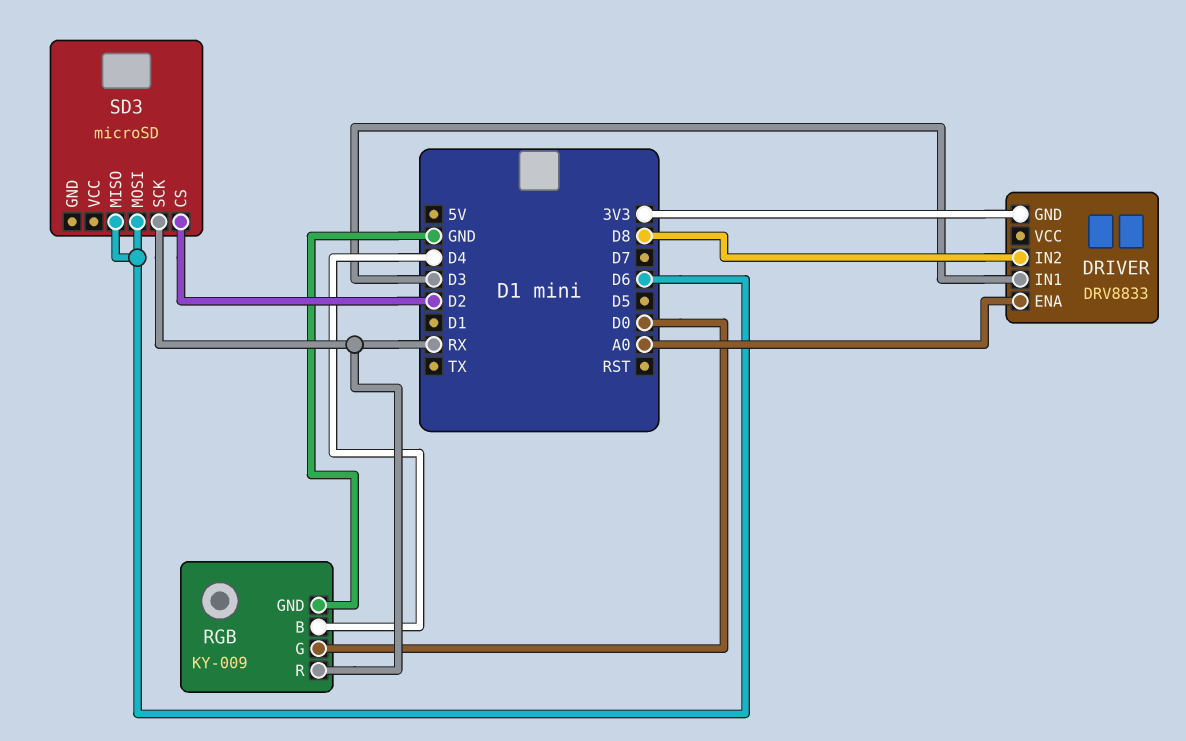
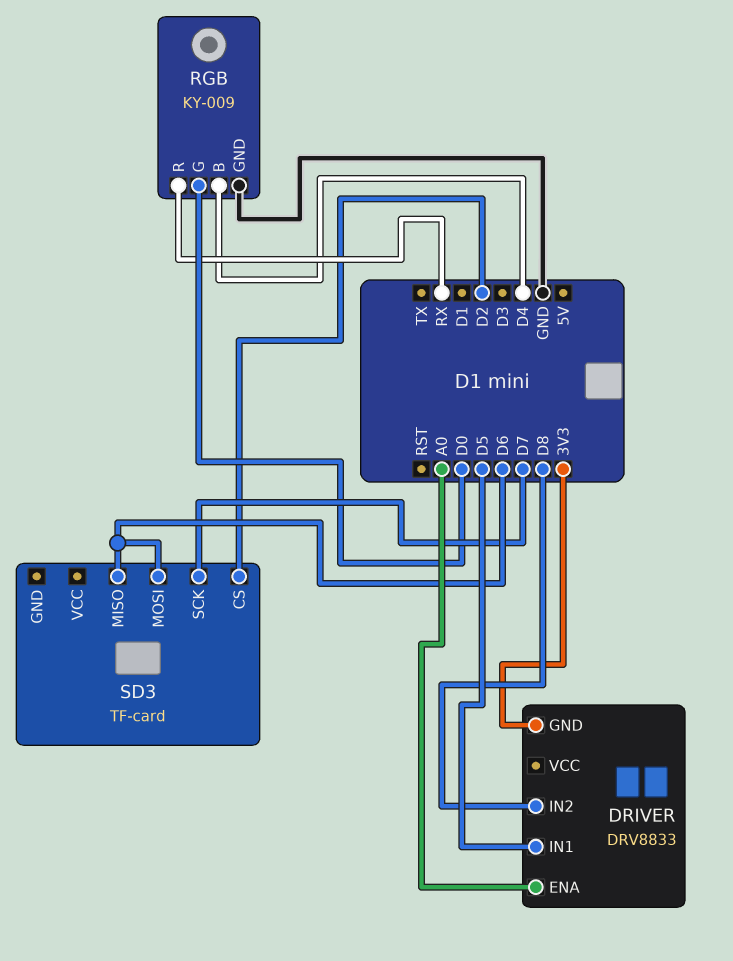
DRIVER pin IN1: D3 -> D5
SD3: microSD -> TF-card
SD3 pin SCK: RX -> D7

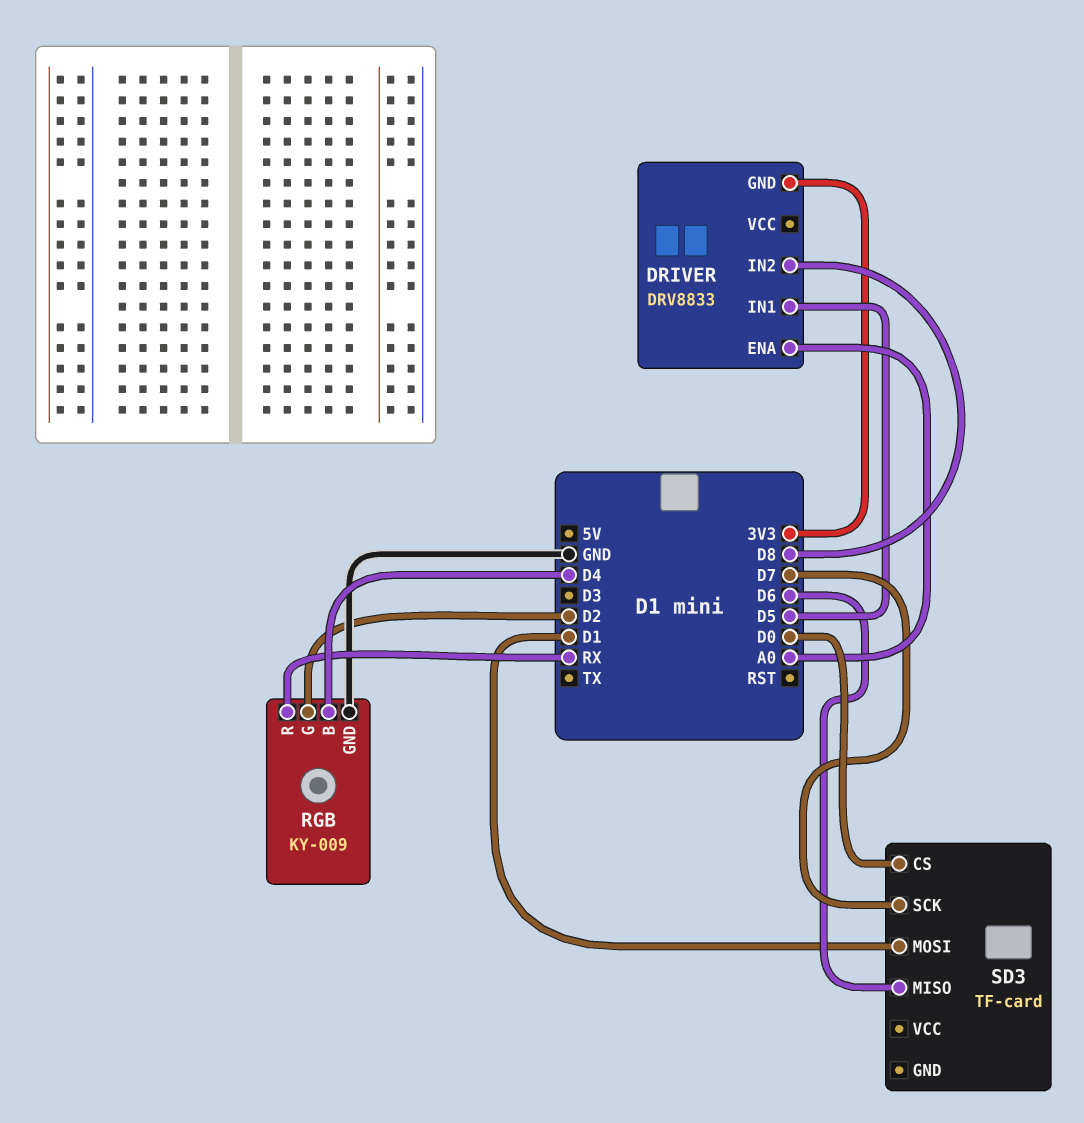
RGB pin G: D0 -> D2
SD3 pin CS: D2 -> D0
SD3 pin MOSI: D6 -> D1

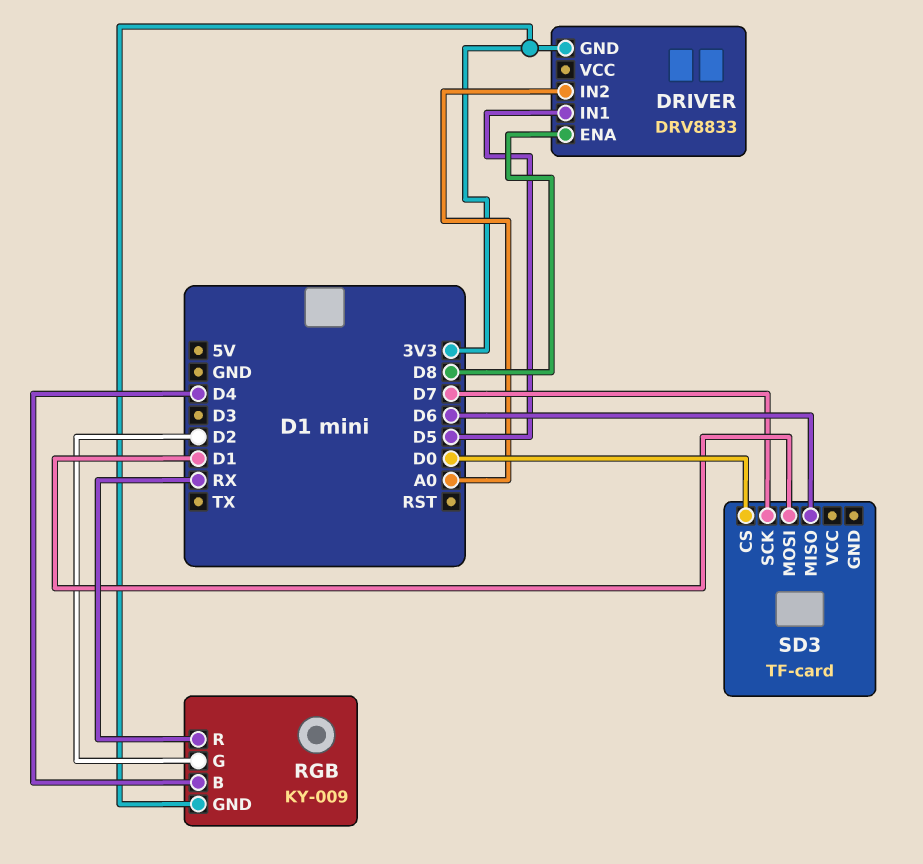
DRIVER pin ENA: A0 -> D8
DRIVER pin IN2: D8 -> A0
RGB pin GND: GND -> 3V3

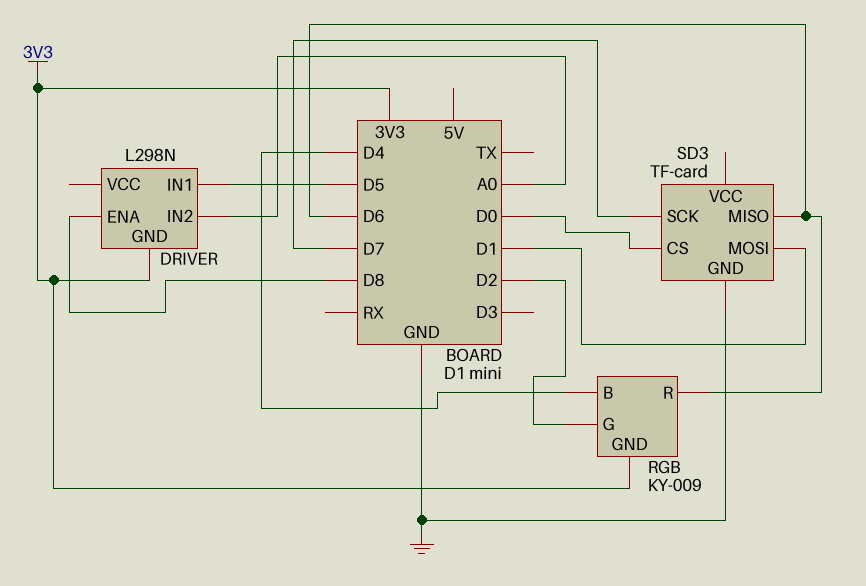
DRIVER: DRV8833 -> L298N
RGB pin R: RX -> D6
SD3 pin GND: none -> GND

